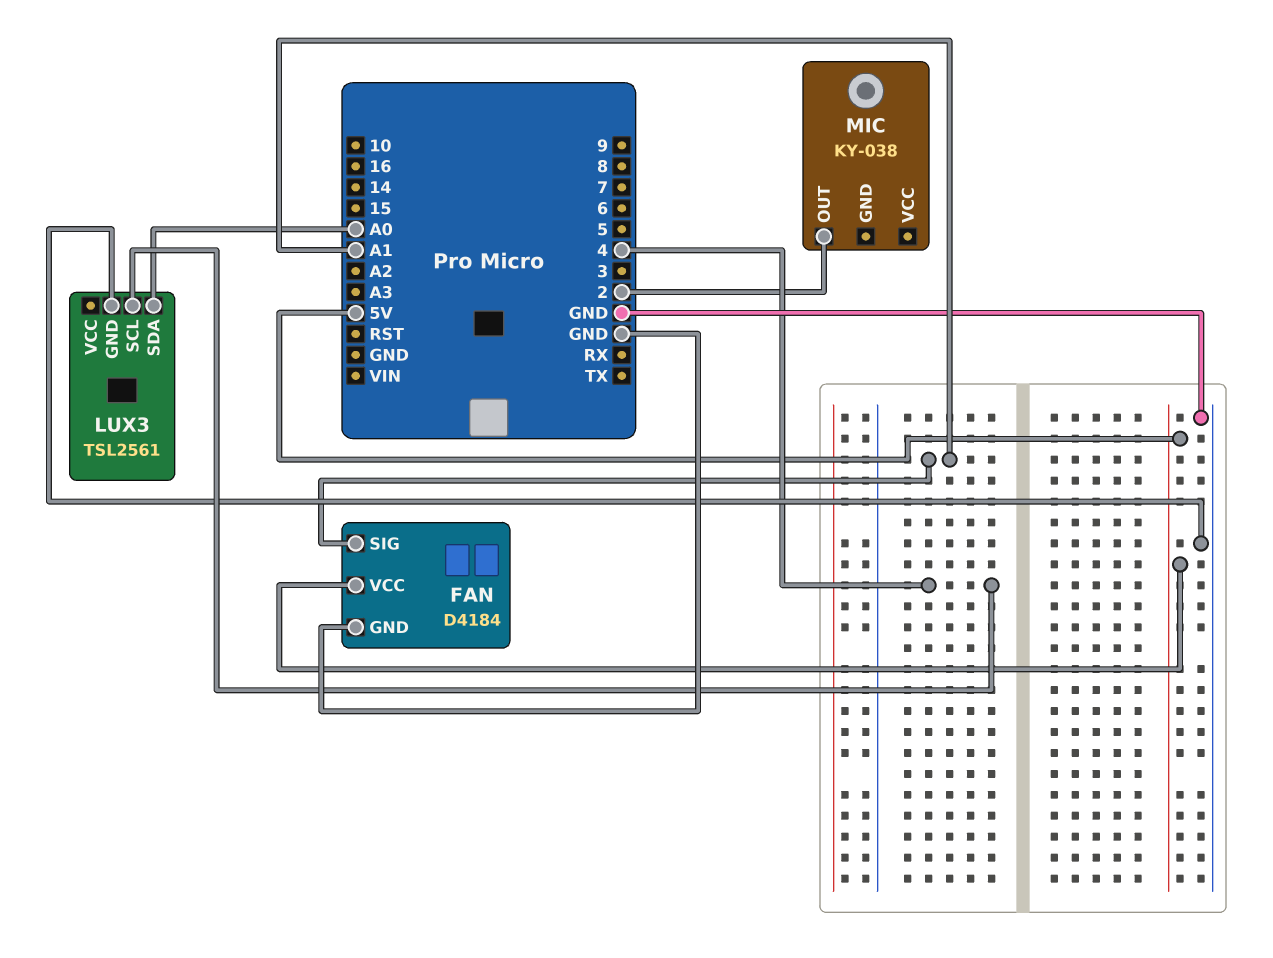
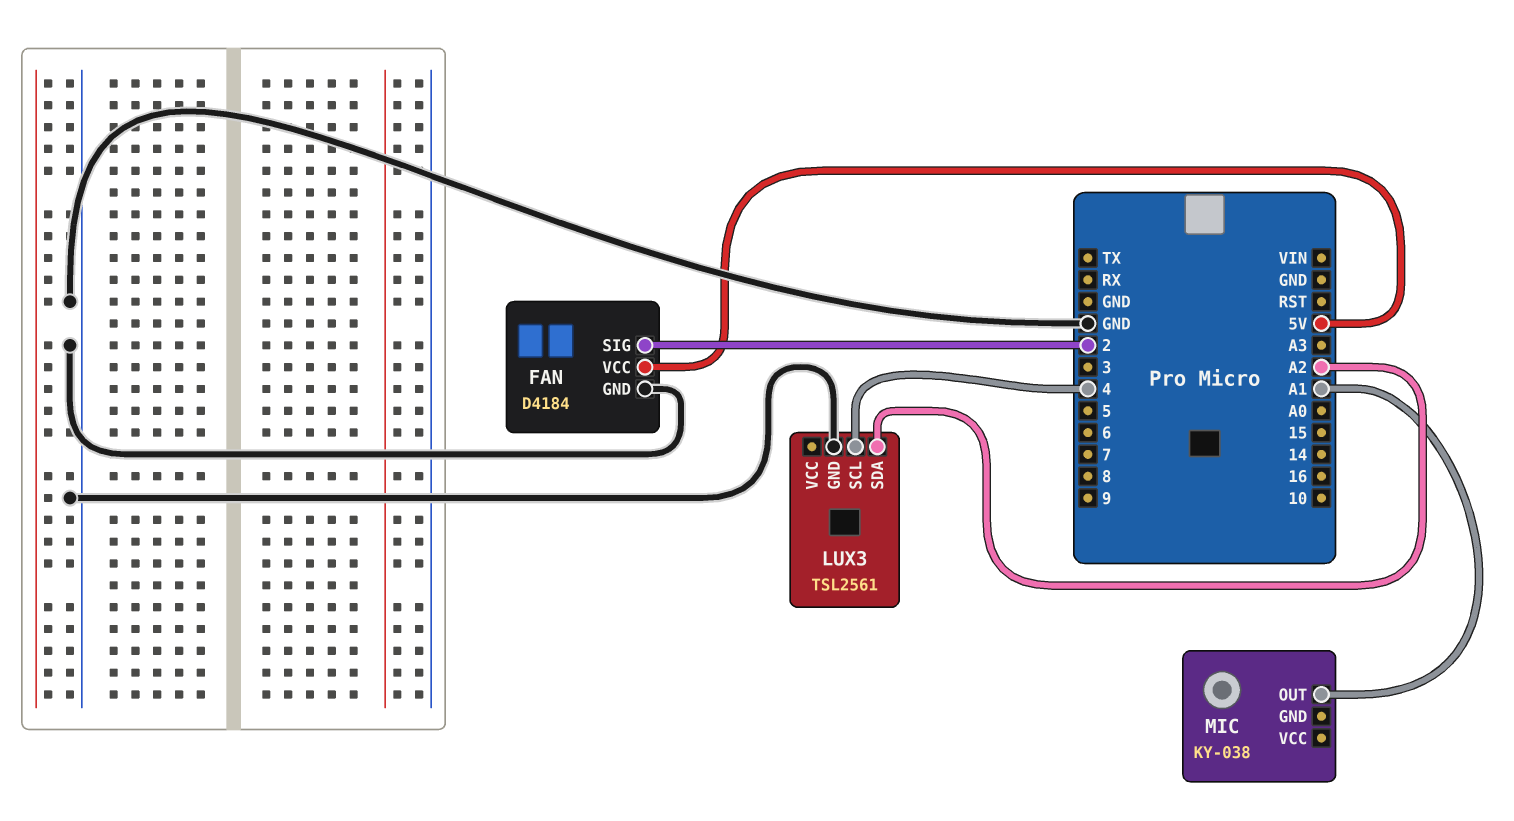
FAN pin SIG: A1 -> 2
LUX3 pin SDA: A0 -> A2
MIC pin OUT: 2 -> A1

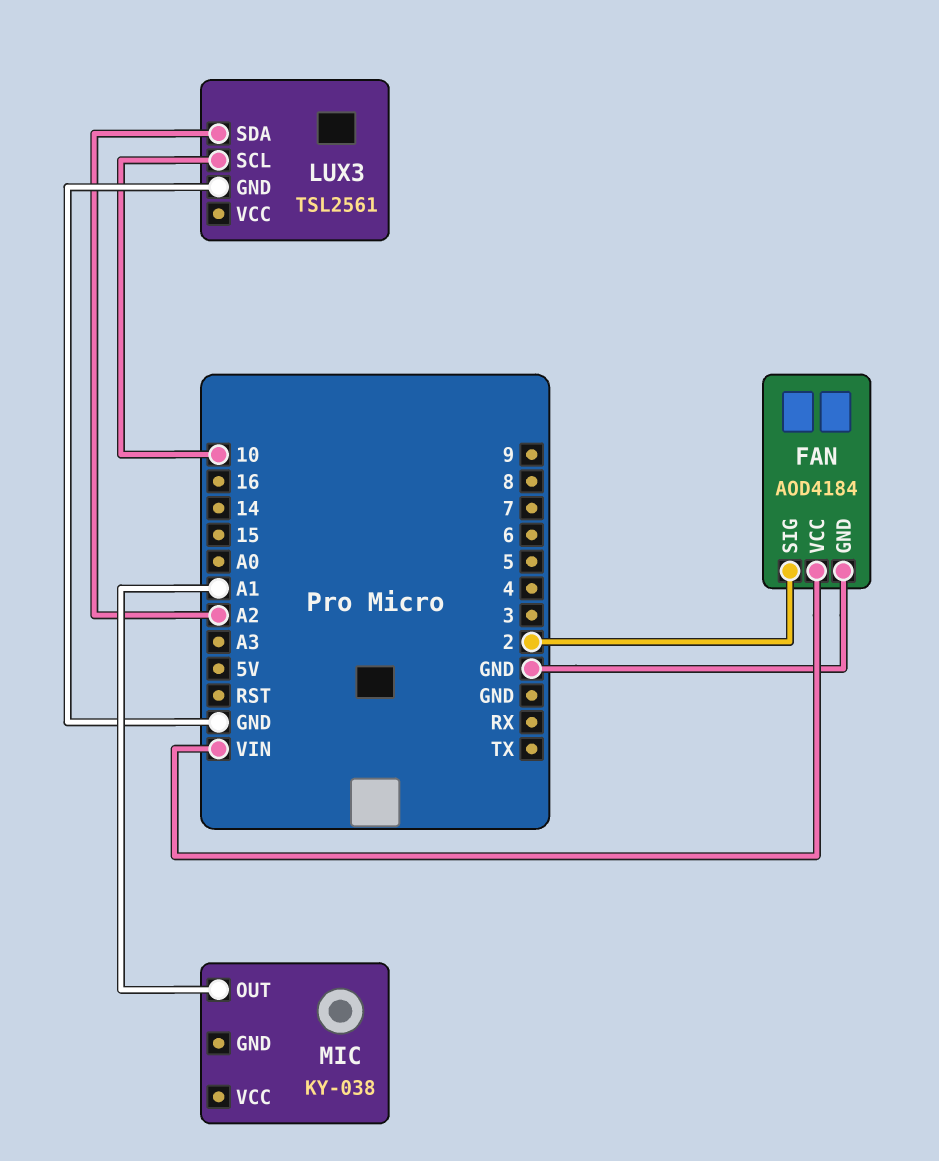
FAN: D4184 -> AOD4184
FAN pin VCC: 5V -> VIN
LUX3 pin SCL: 4 -> 10

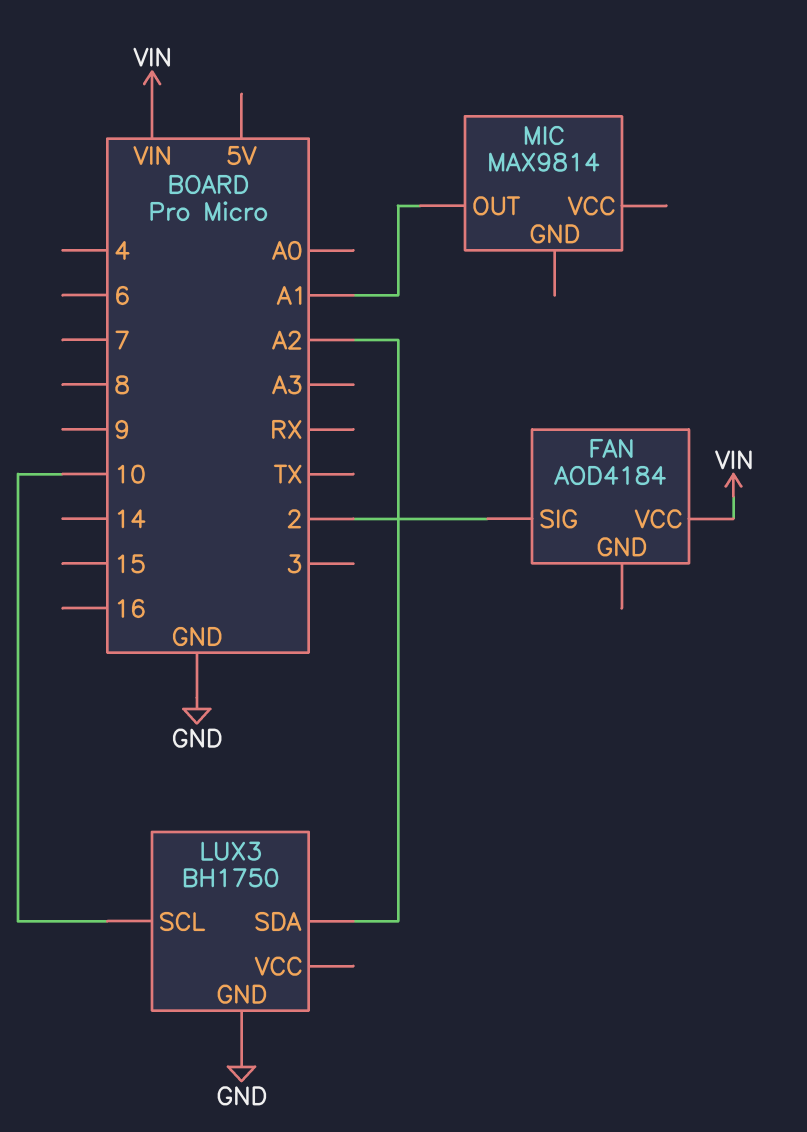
FAN pin GND: GND -> none
LUX3: TSL2561 -> BH1750
MIC: KY-038 -> MAX9814

